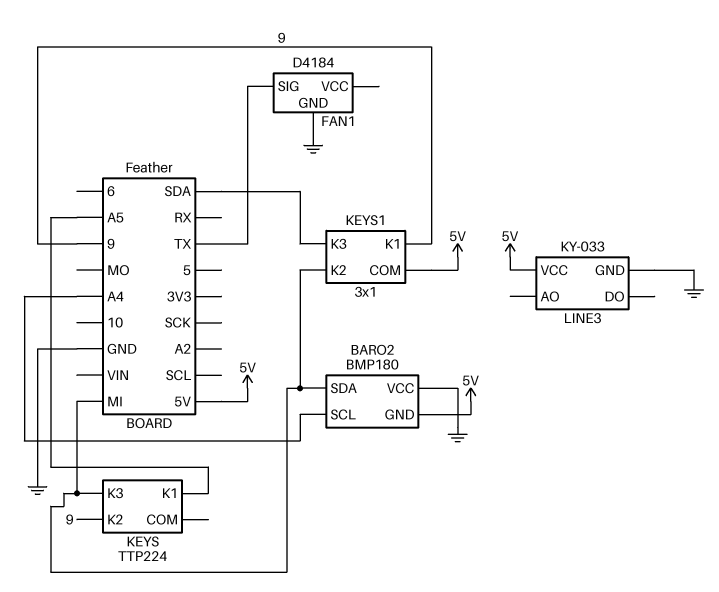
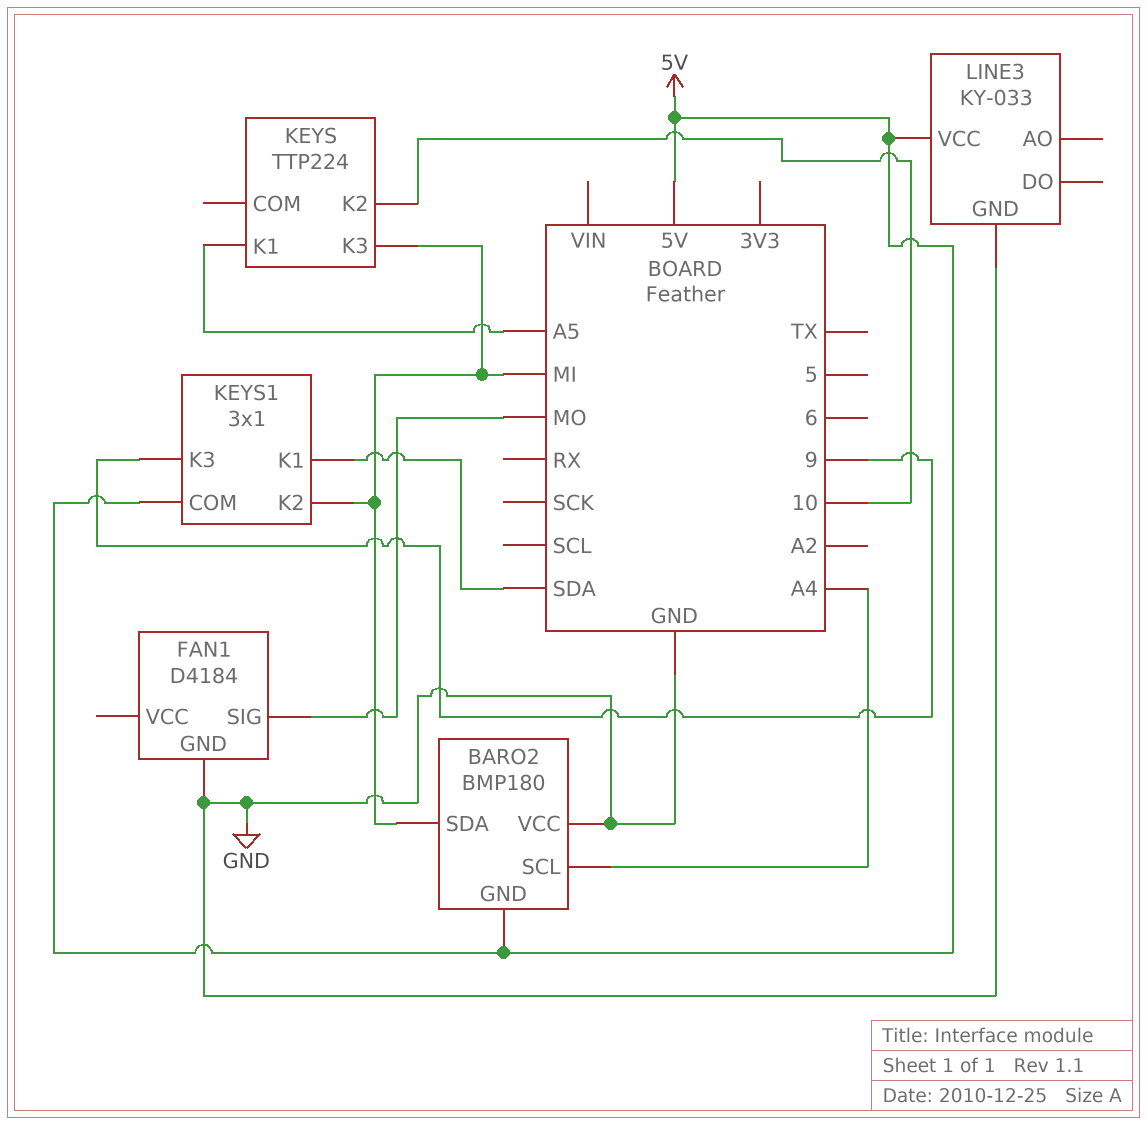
FAN1 pin SIG: TX -> MO
KEYS pin K2: 9 -> 10
KEYS1 pin K1: 9 -> SDA
KEYS1 pin K3: SDA -> 9

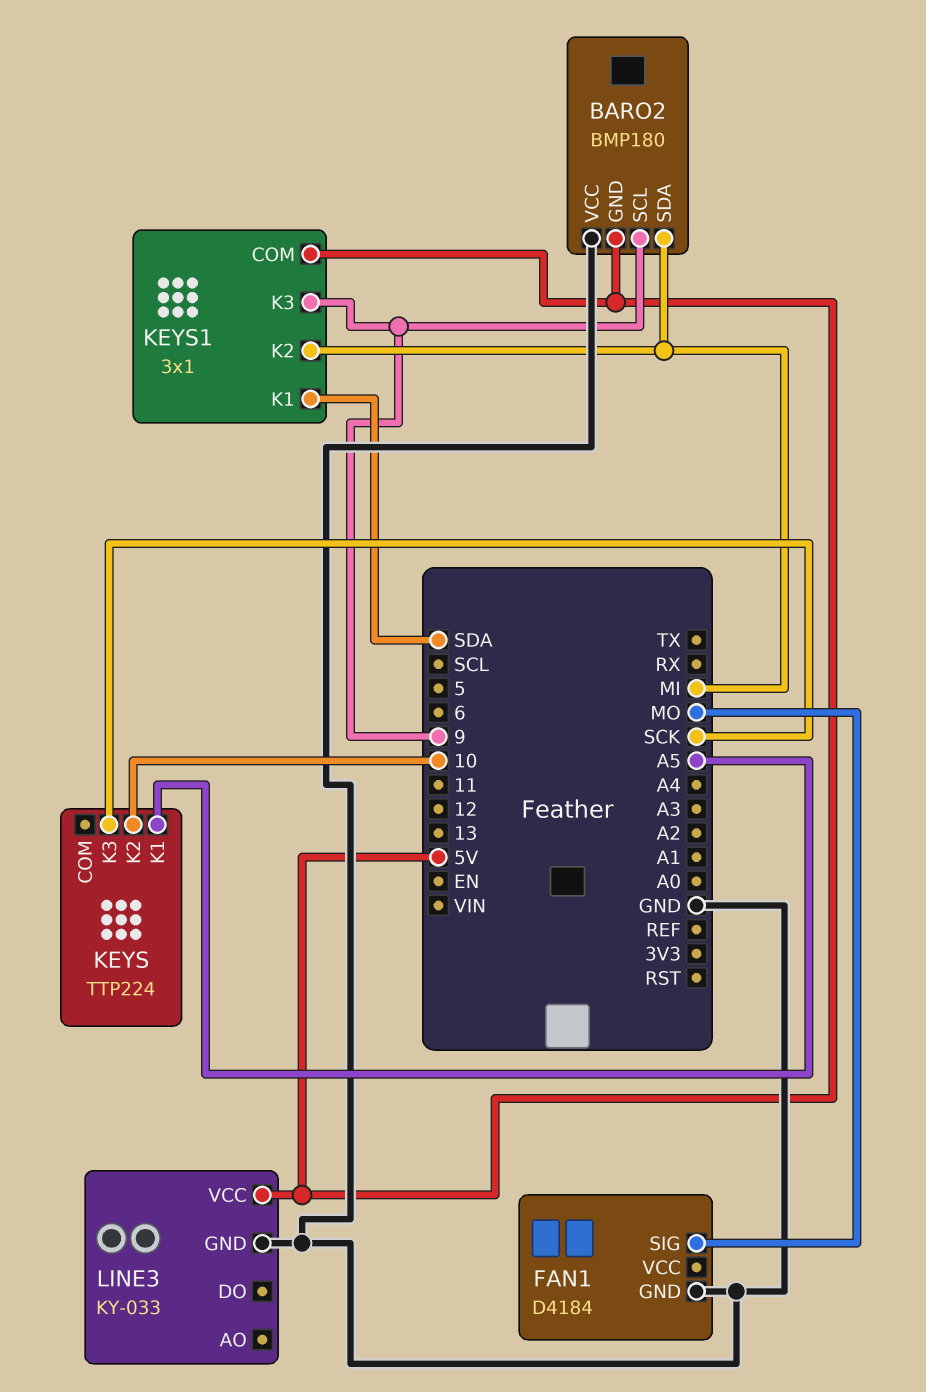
BARO2 pin SCL: A4 -> 9
KEYS pin K3: MI -> SCK

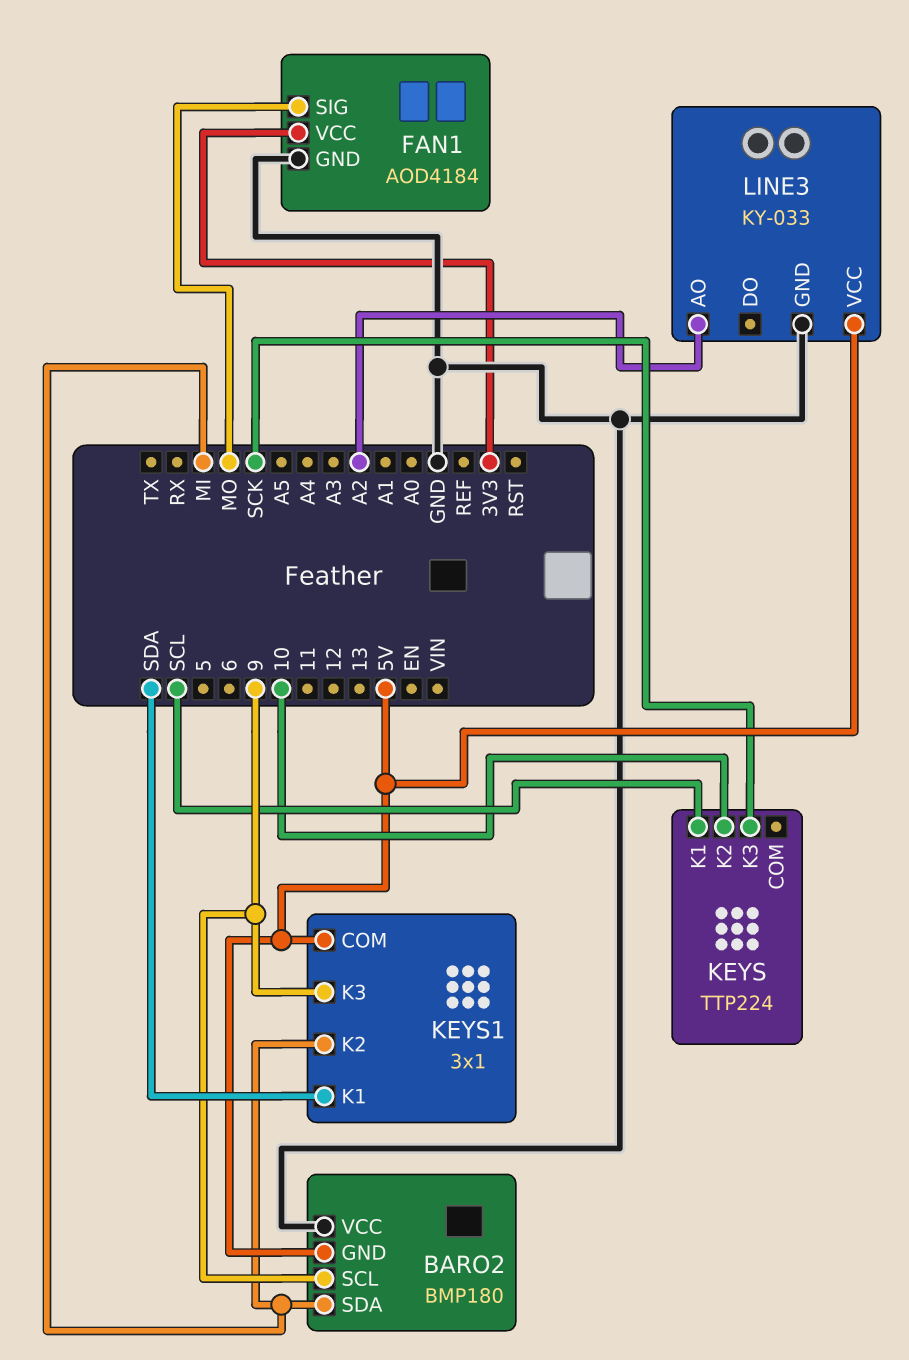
FAN1: D4184 -> AOD4184
FAN1 pin VCC: none -> 3V3
KEYS pin K1: A5 -> SCL
LINE3 pin AO: none -> A2

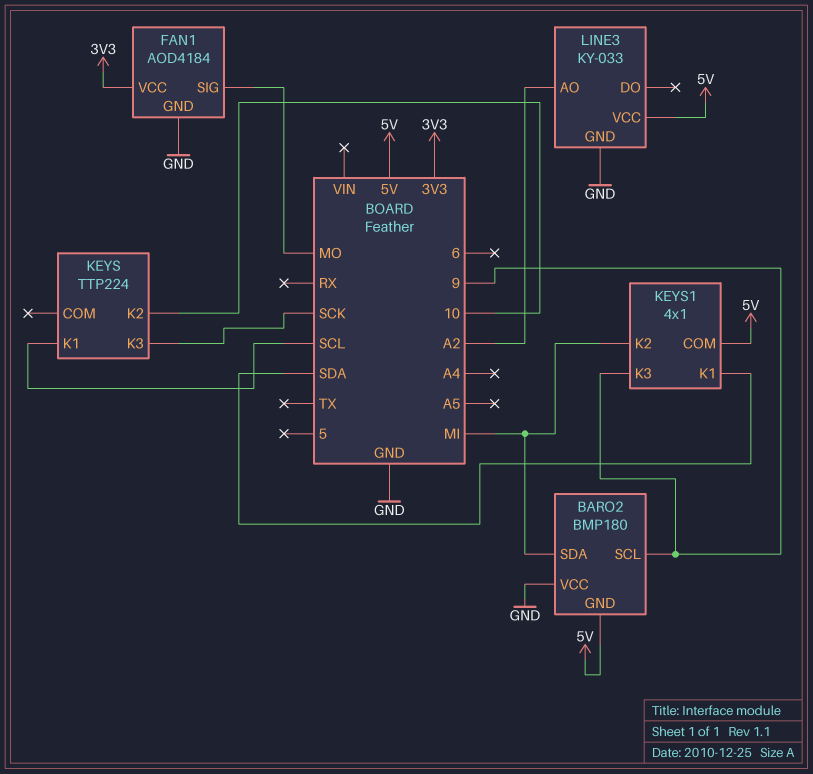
KEYS1: 3x1 -> 4x1

